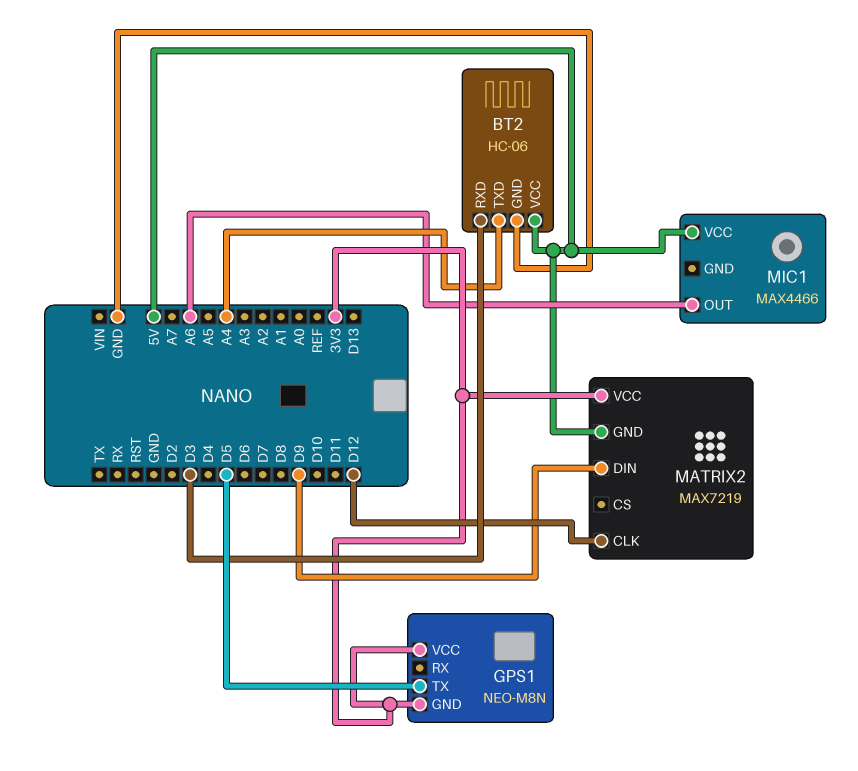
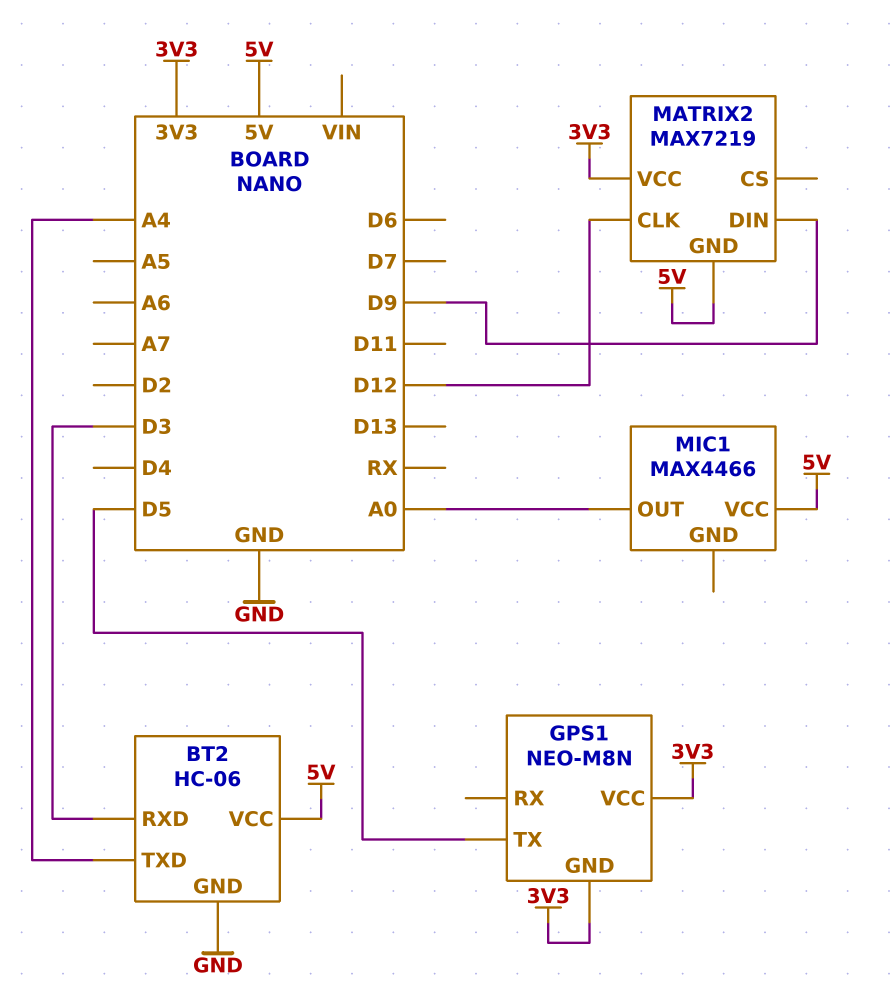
MIC1 pin OUT: A6 -> A0

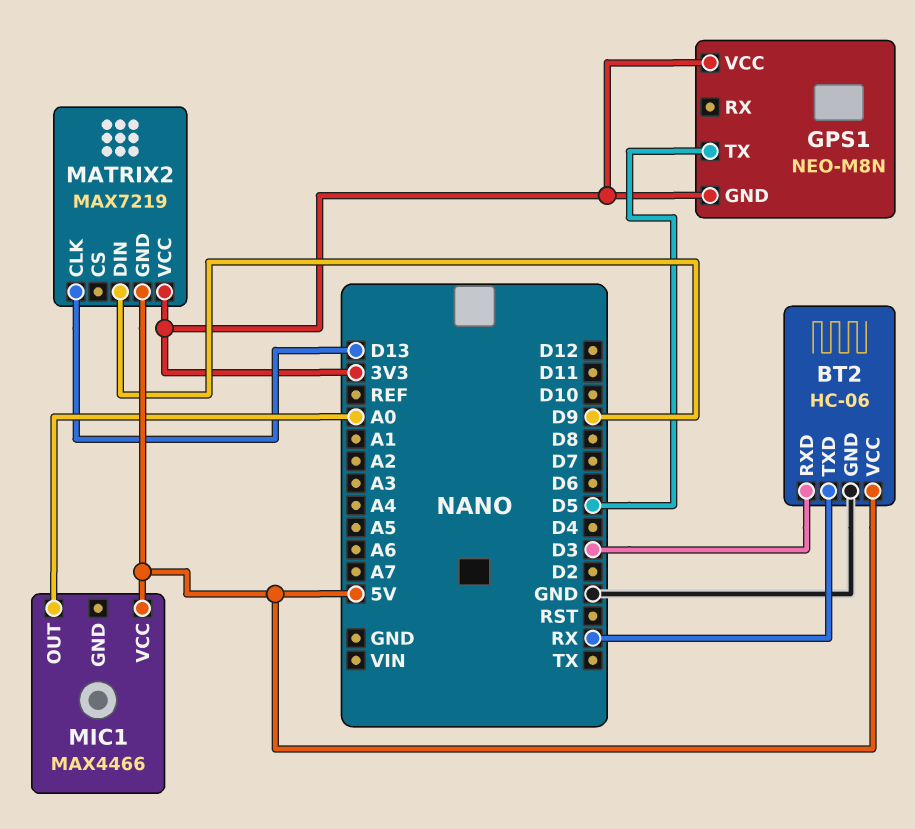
BT2 pin TXD: A4 -> RX
MATRIX2 pin CLK: D12 -> D13

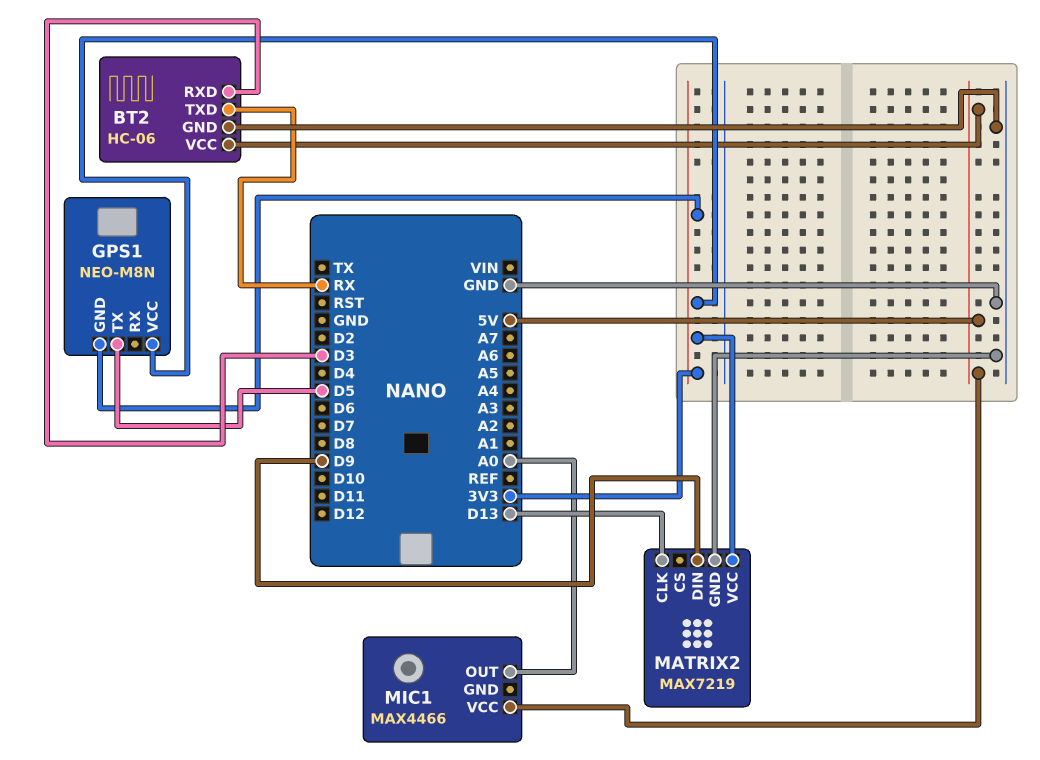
MATRIX2 pin GND: 5V -> GND

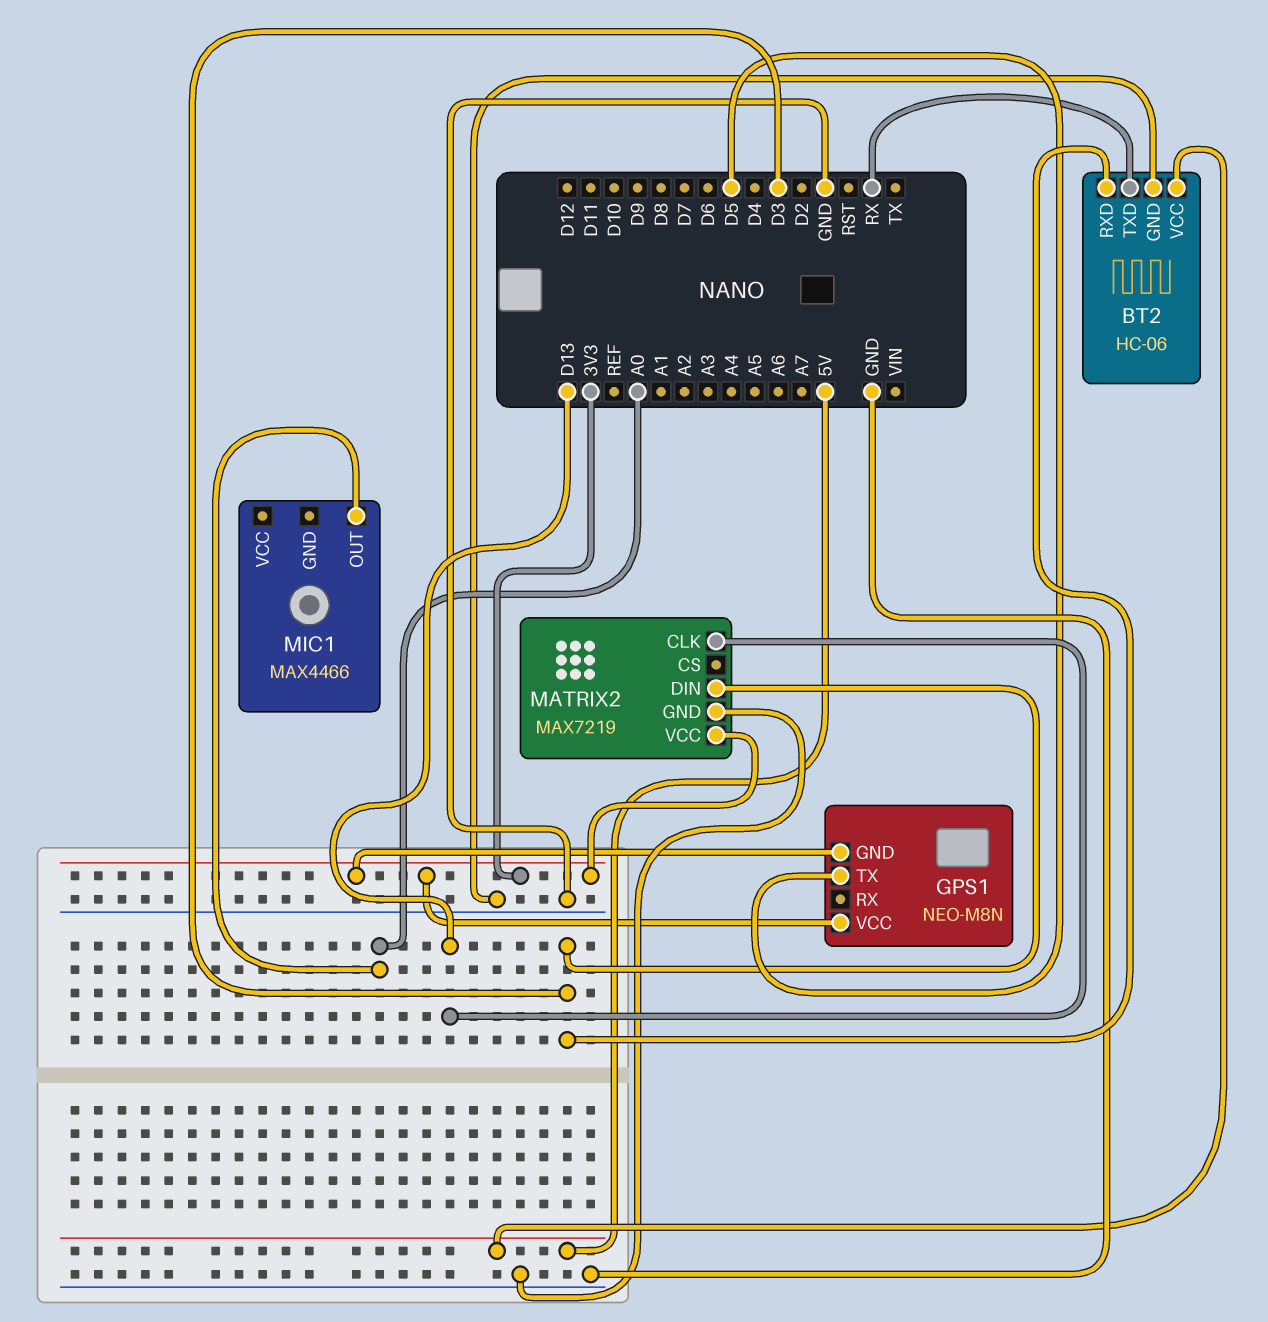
MATRIX2 pin DIN: D9 -> D3
MIC1 pin VCC: 5V -> none

